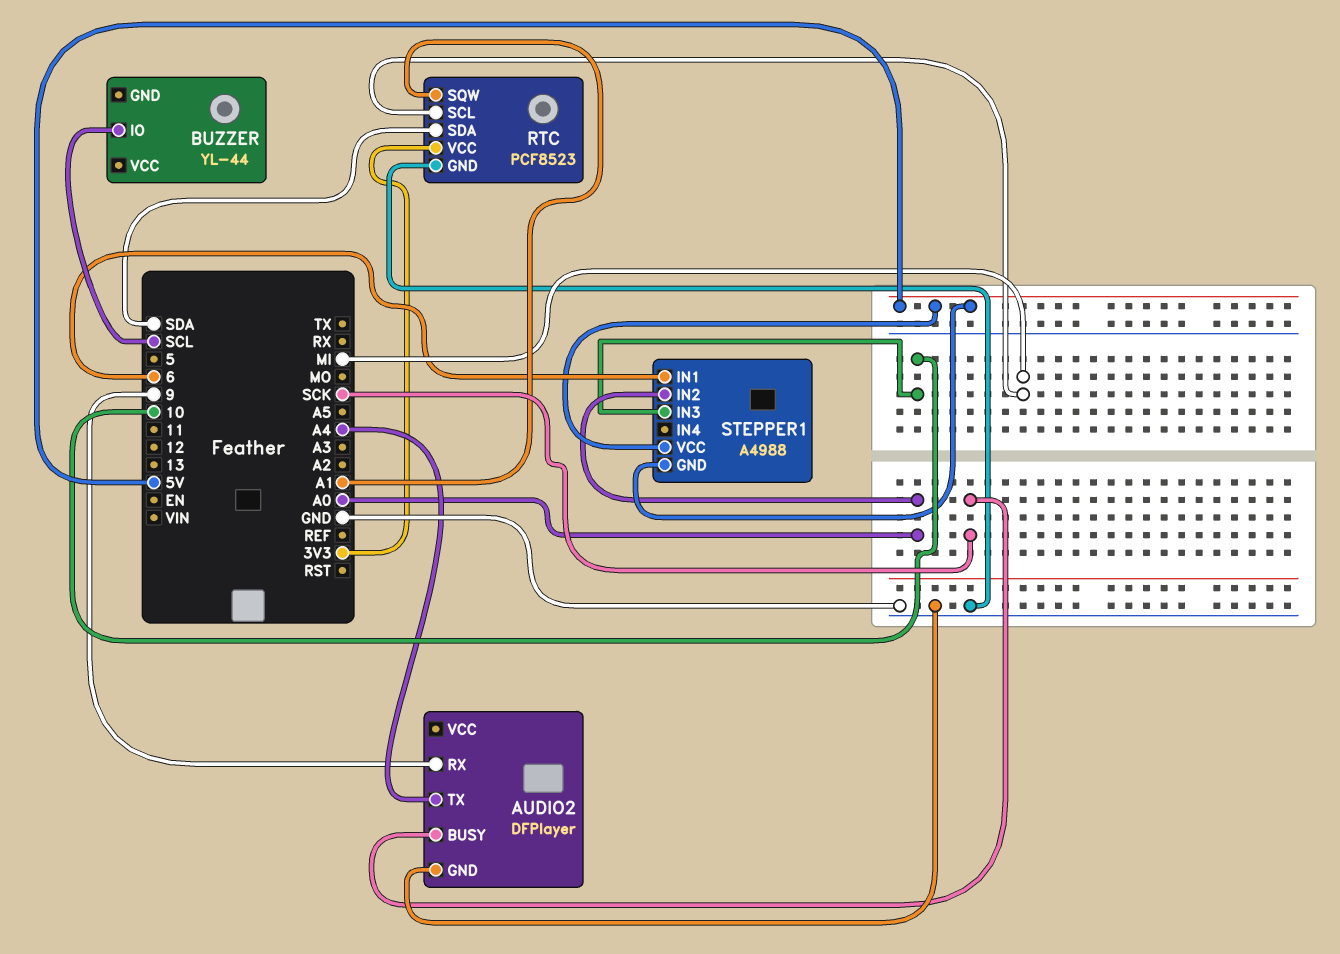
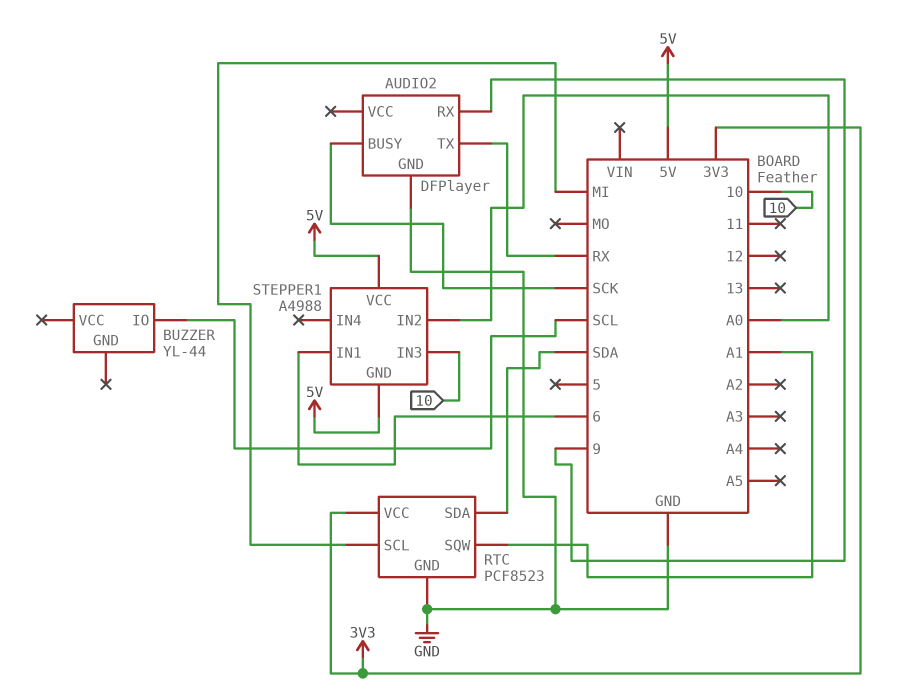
AUDIO2 pin TX: A4 -> RX

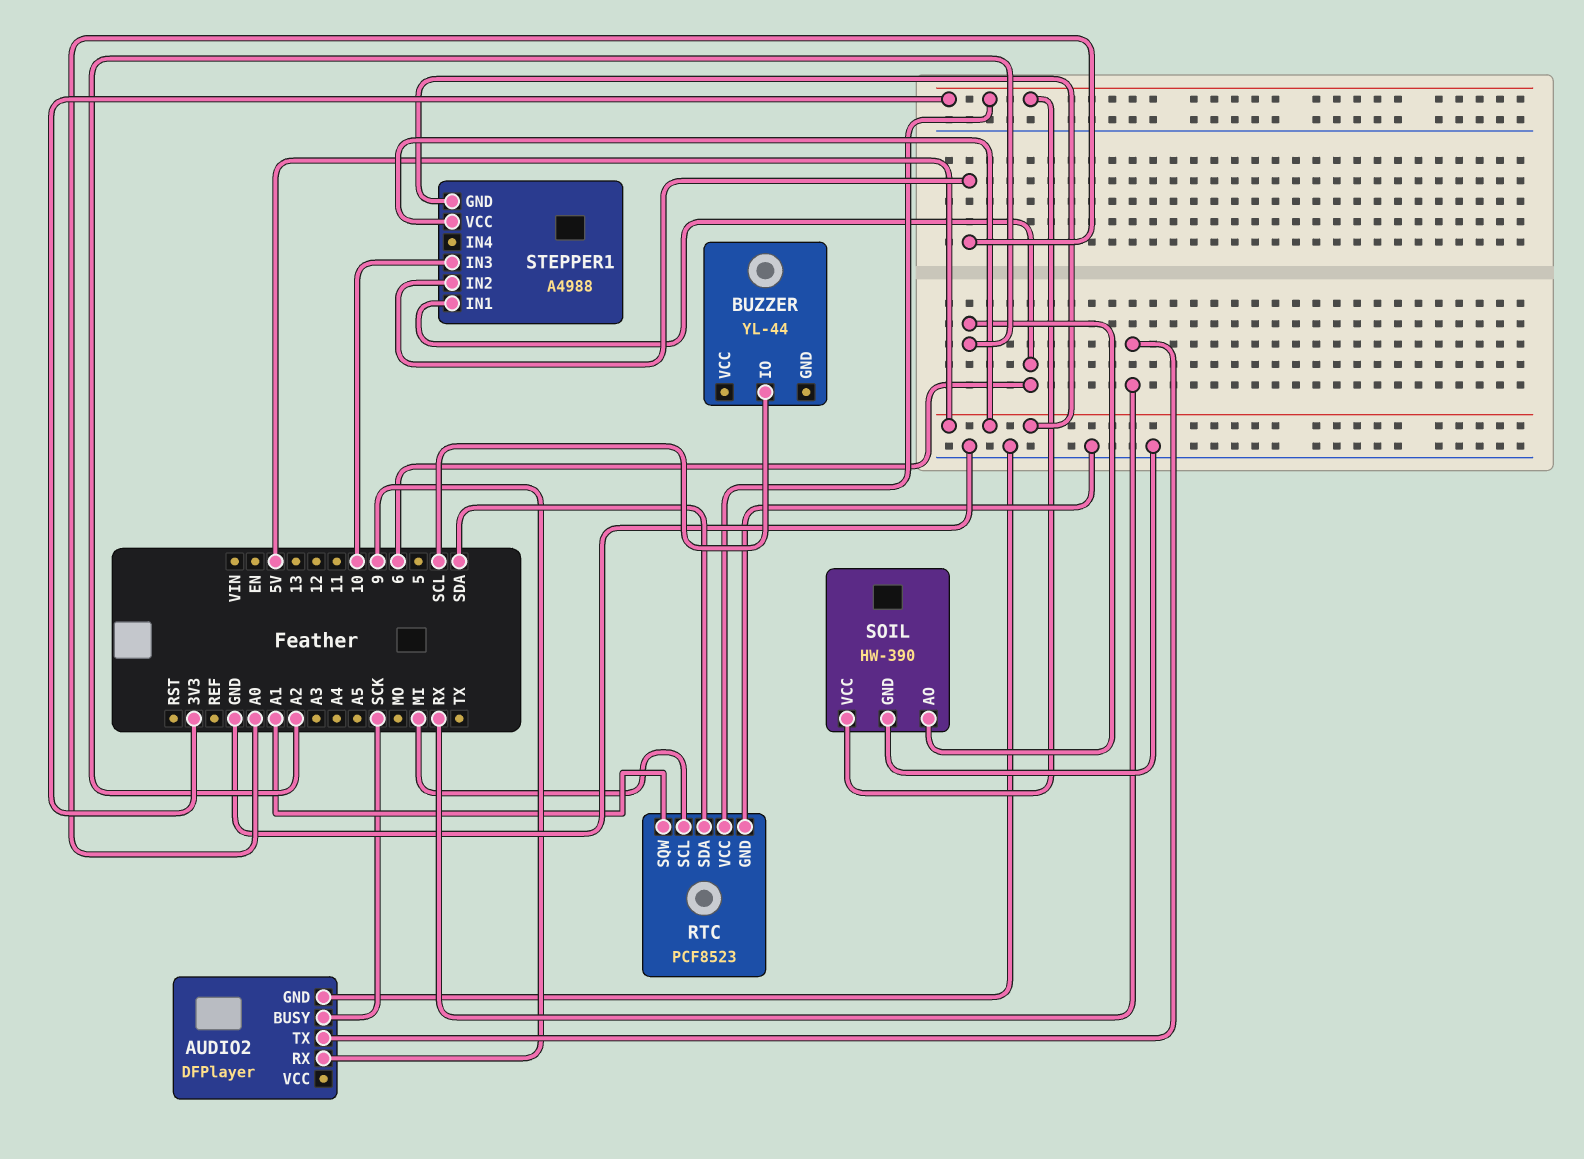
SOIL: none -> HW-390
SOIL pin AO: none -> A2
SOIL pin GND: none -> GND
SOIL pin VCC: none -> 3V3

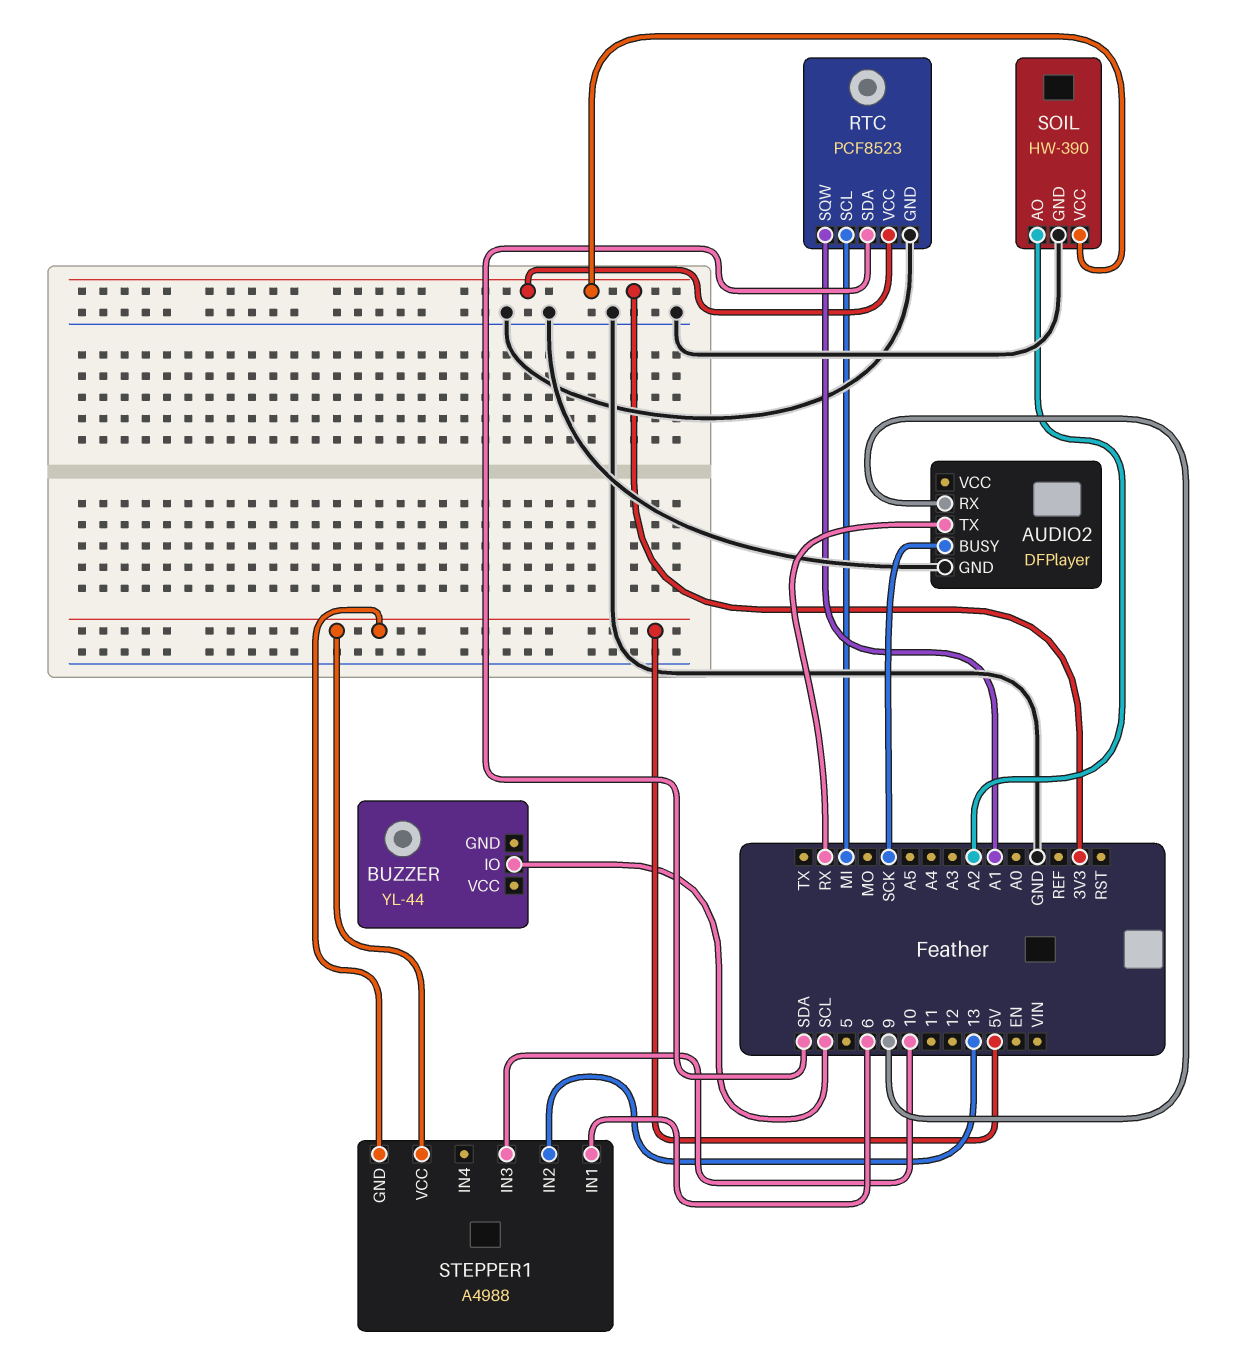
STEPPER1 pin IN2: A0 -> 13

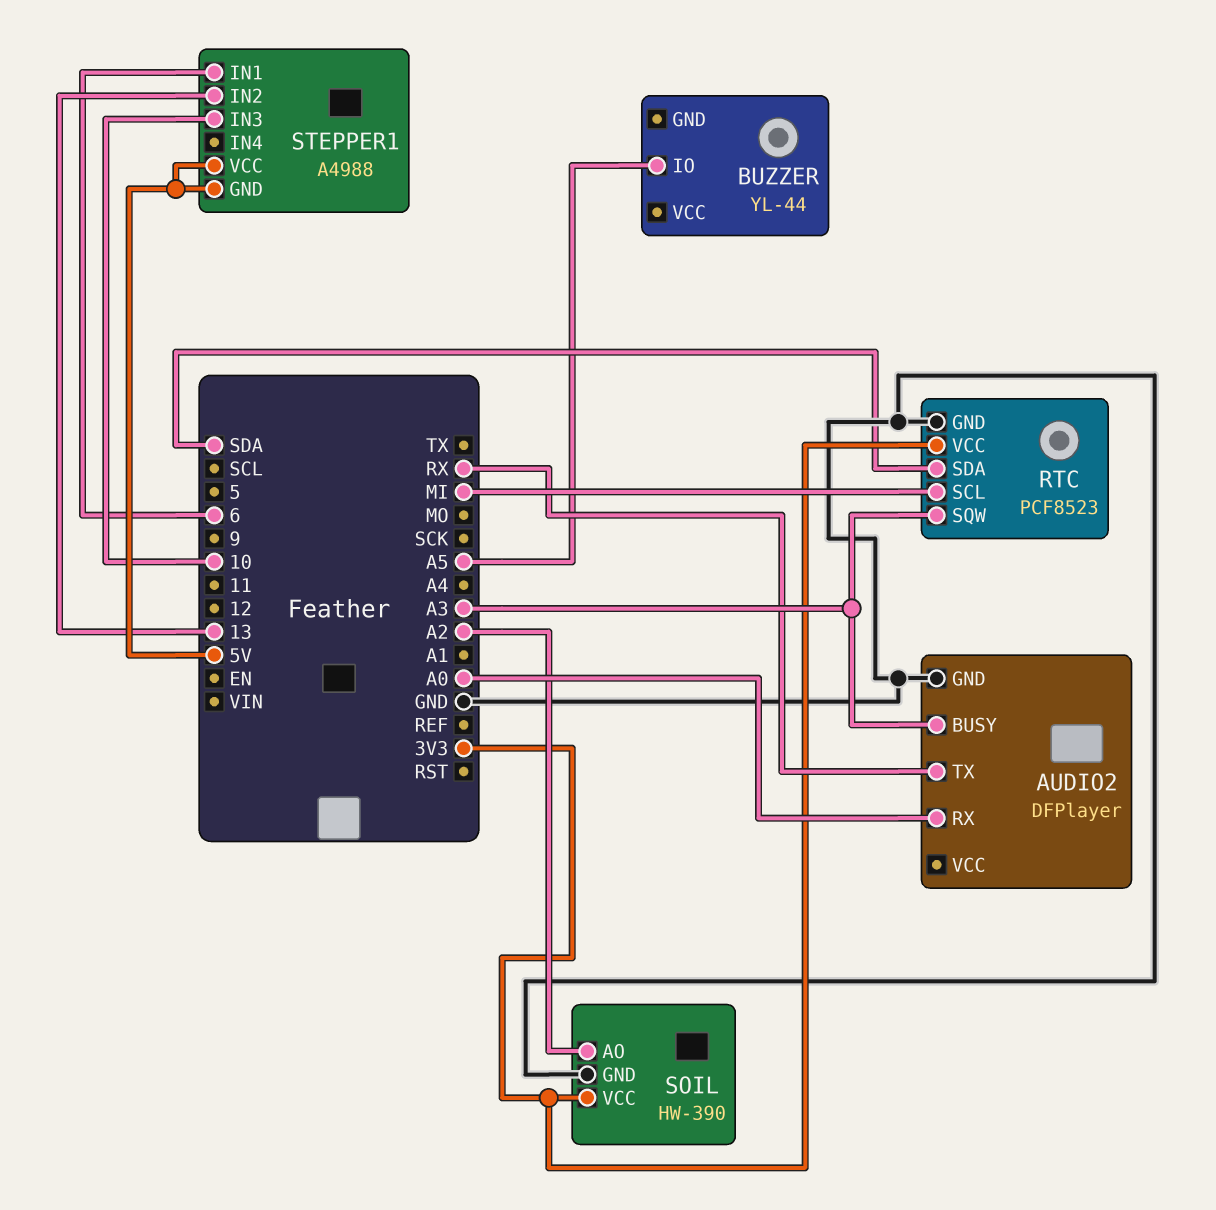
AUDIO2 pin BUSY: SCK -> A3
AUDIO2 pin RX: 9 -> A0
BUZZER pin IO: SCL -> A5
RTC pin SQW: A1 -> A3

